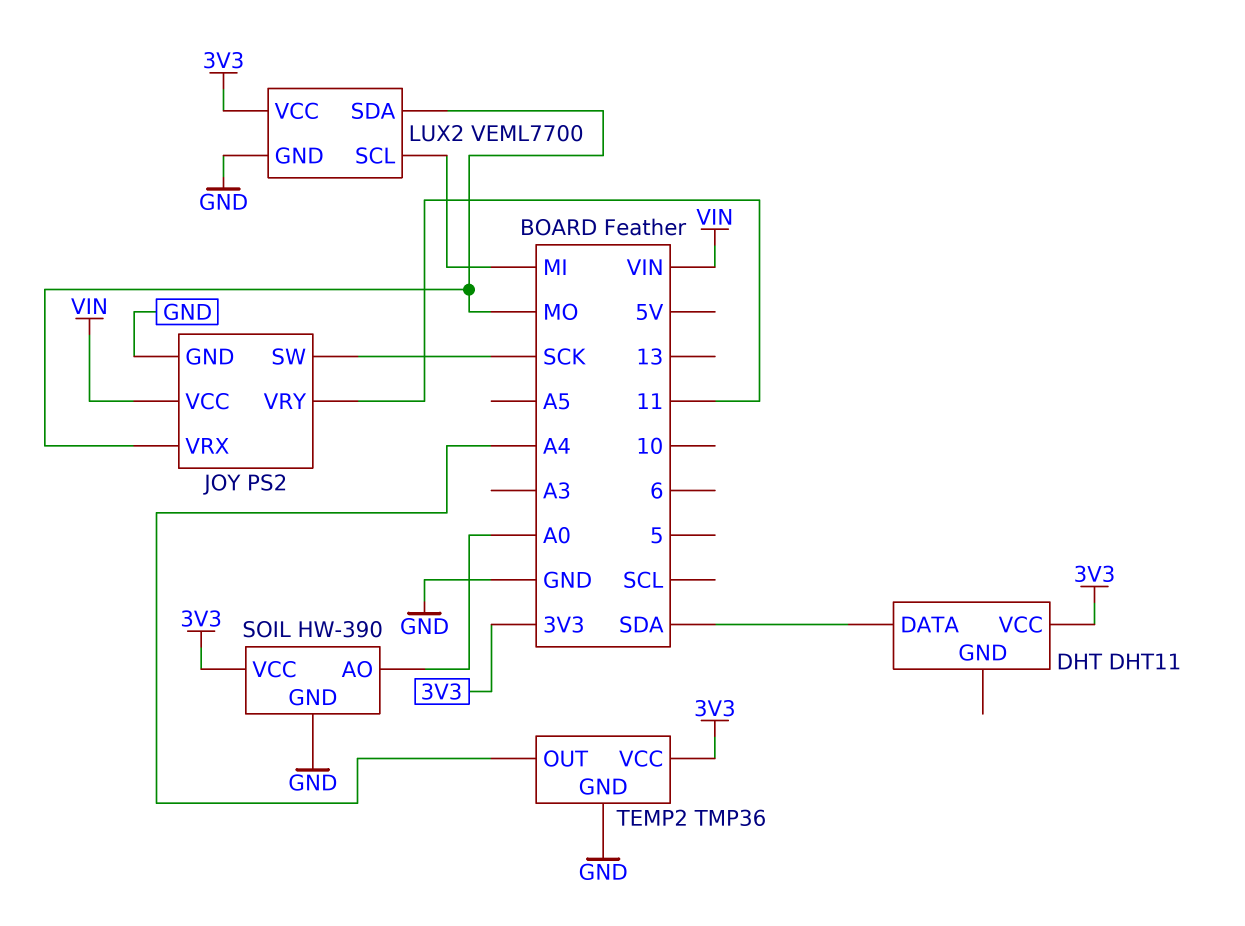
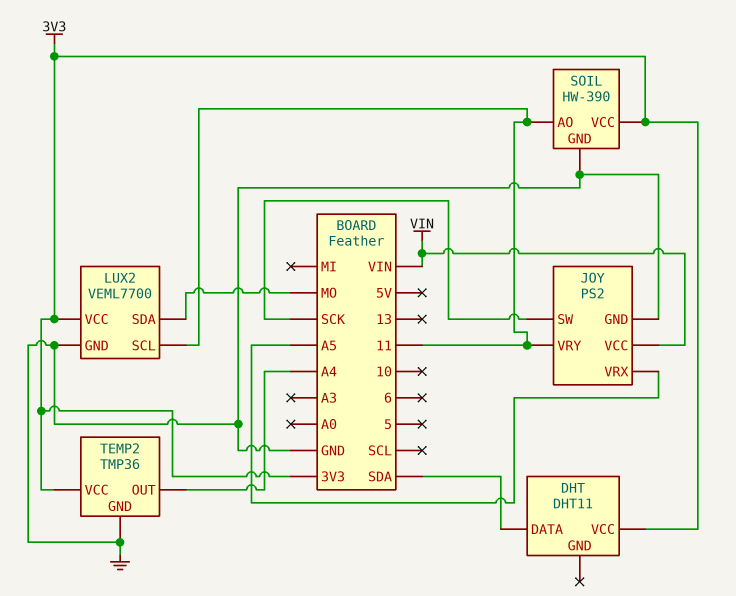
JOY pin VRX: MO -> A5
LUX2 pin SCL: MI -> 11
SOIL pin AO: A0 -> 11

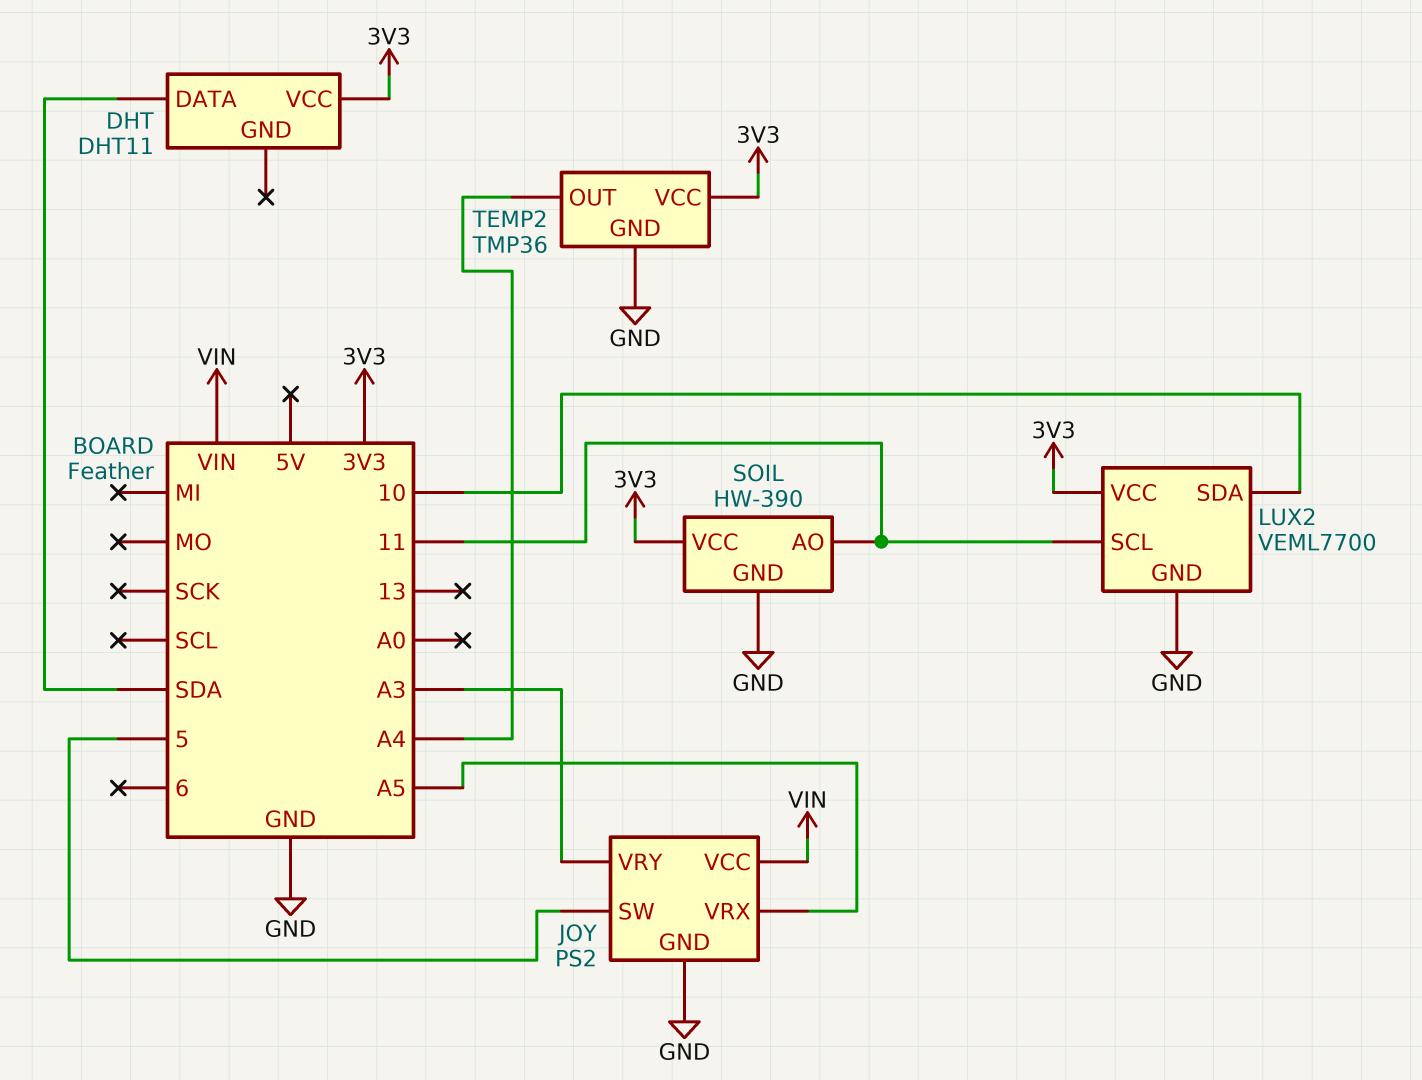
JOY pin SW: SCK -> 5
JOY pin VRY: 11 -> A3
LUX2 pin SDA: MO -> 10

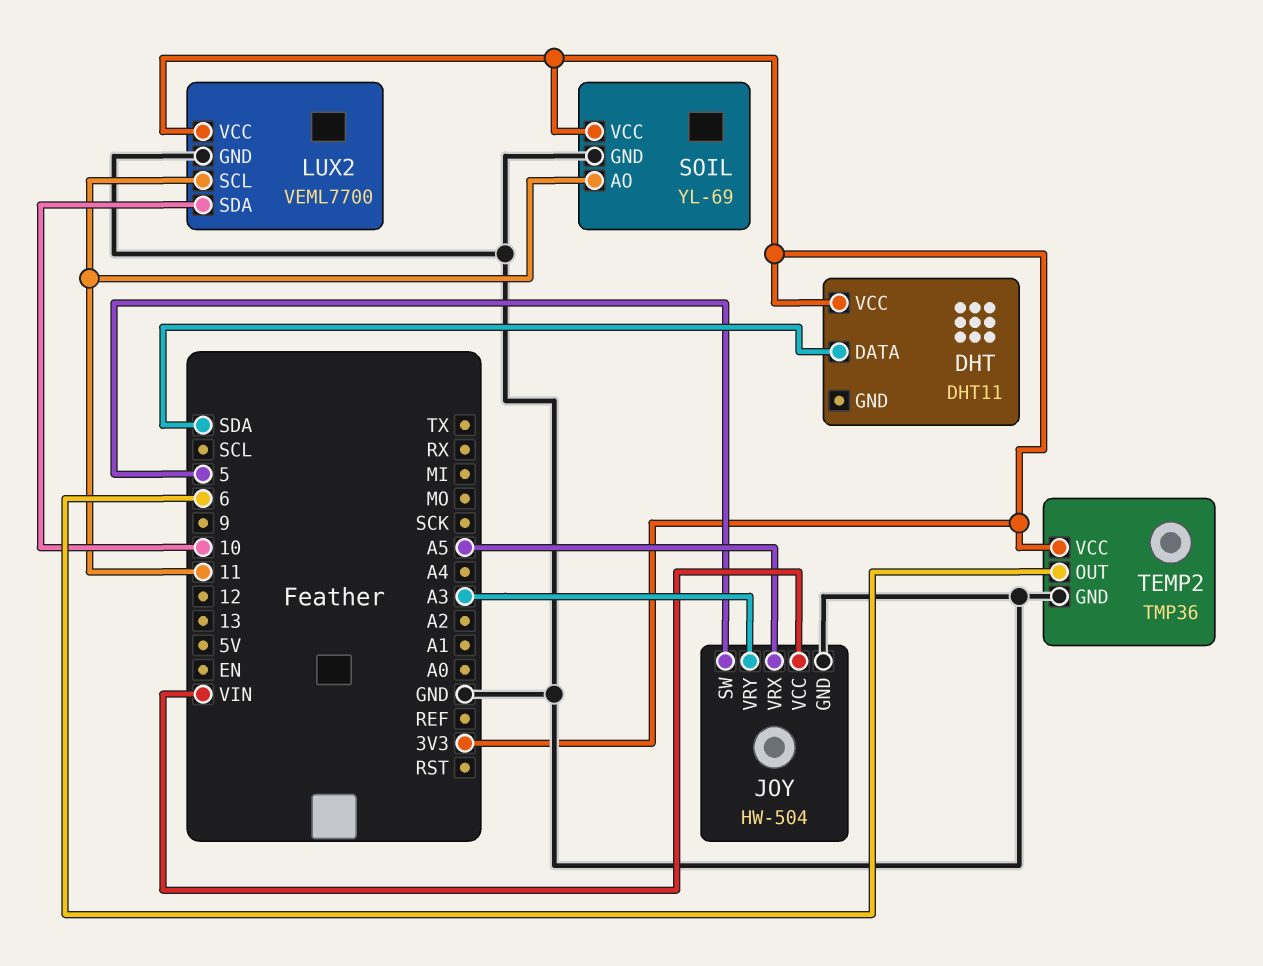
JOY: PS2 -> HW-504
SOIL: HW-390 -> YL-69
TEMP2 pin OUT: A4 -> 6

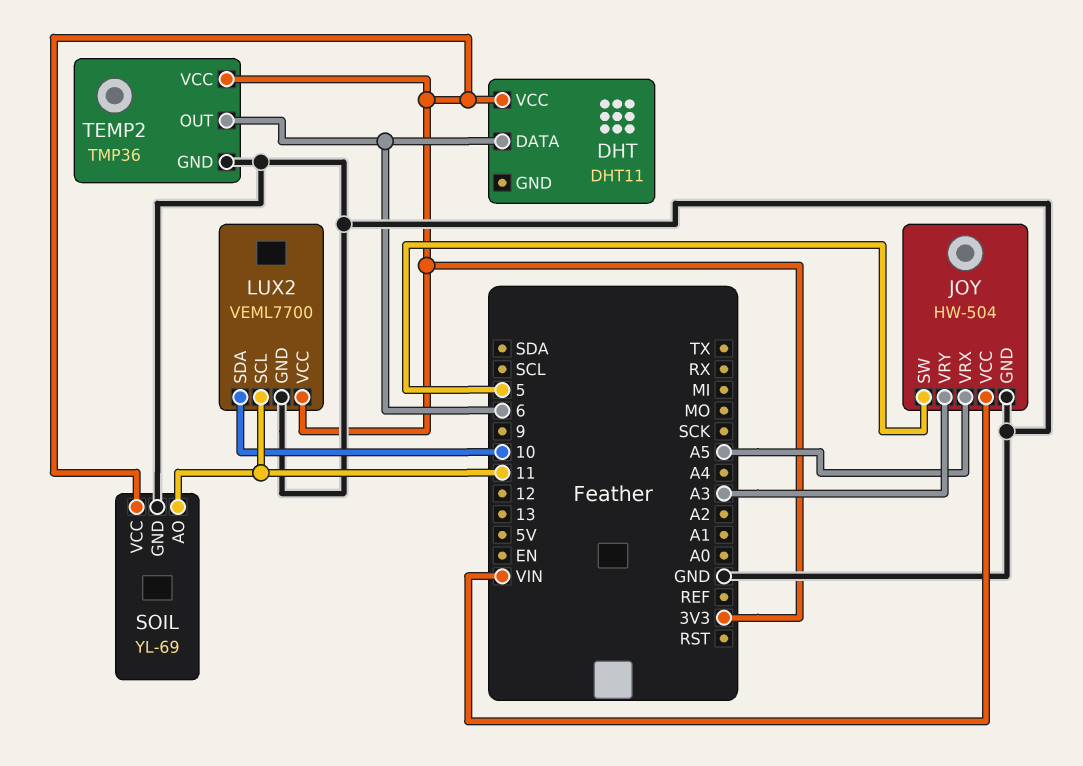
DHT pin DATA: SDA -> 6

